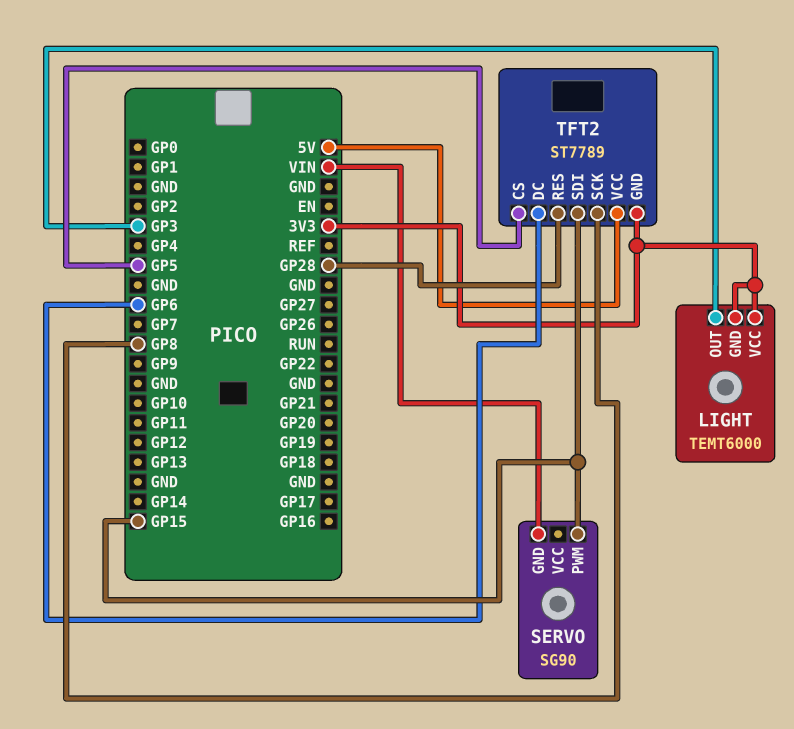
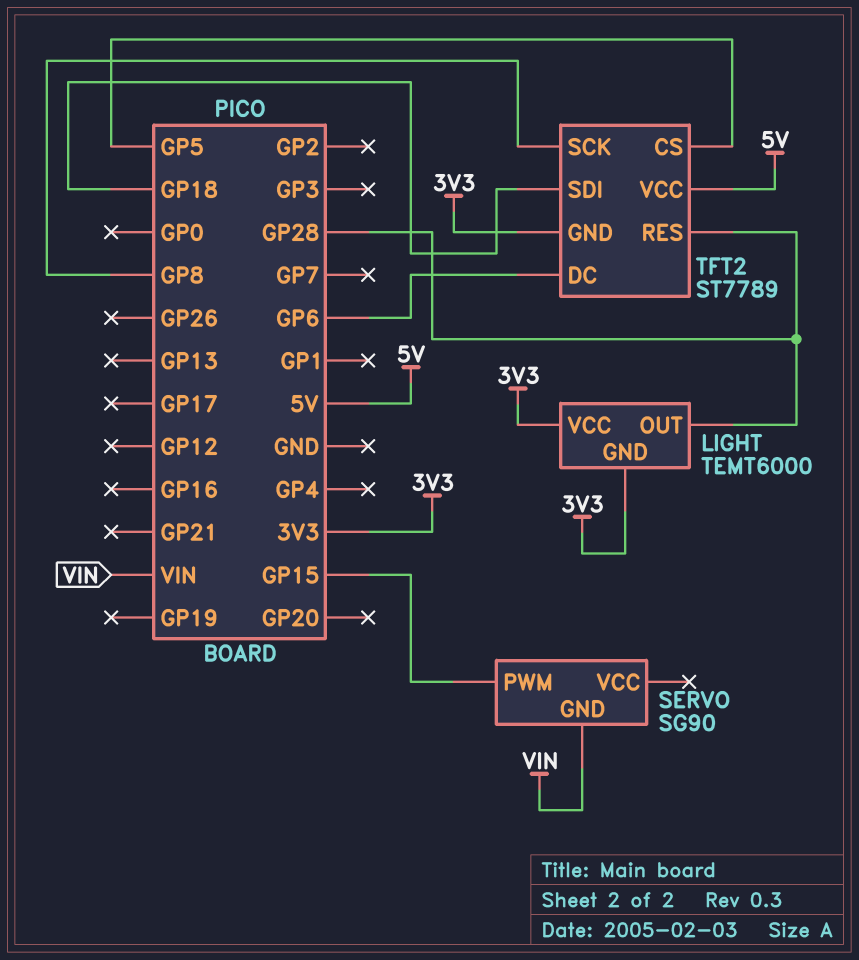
LIGHT pin OUT: GP3 -> GP28
TFT2 pin SDI: GP15 -> GP18

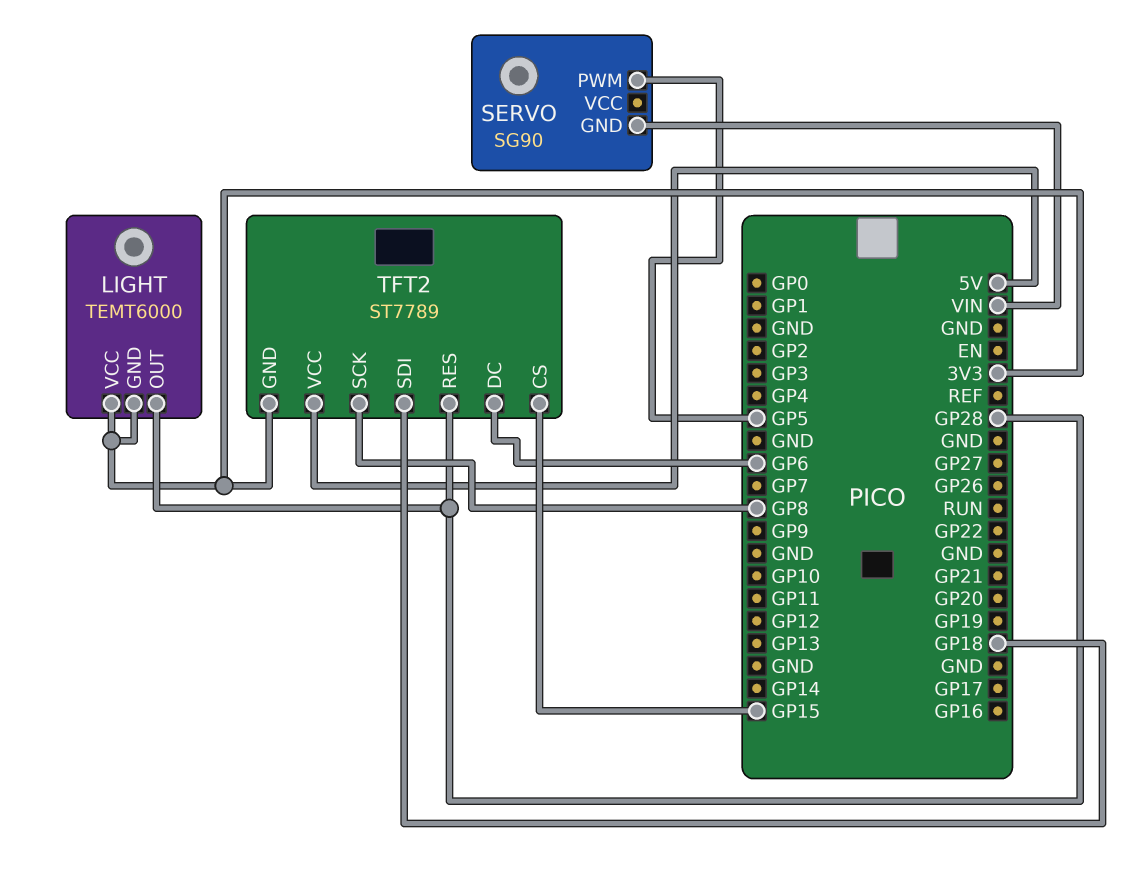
SERVO pin PWM: GP15 -> GP5
TFT2 pin CS: GP5 -> GP15

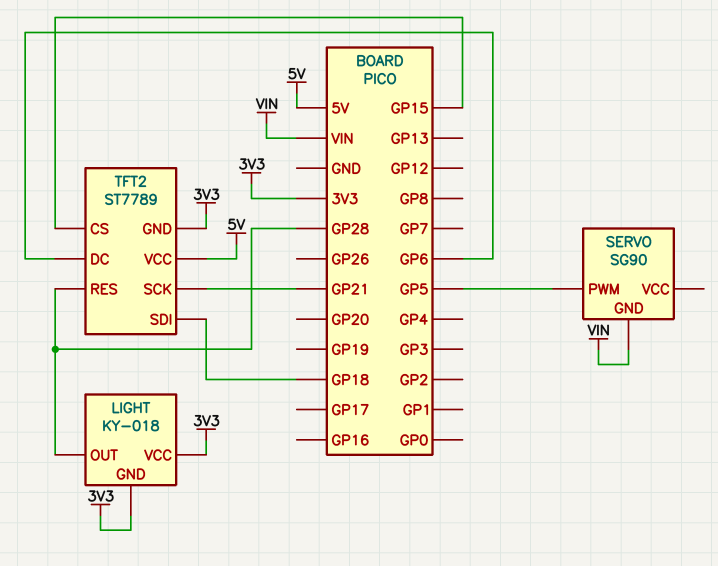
LIGHT: TEMT6000 -> KY-018
TFT2 pin SCK: GP8 -> GP21

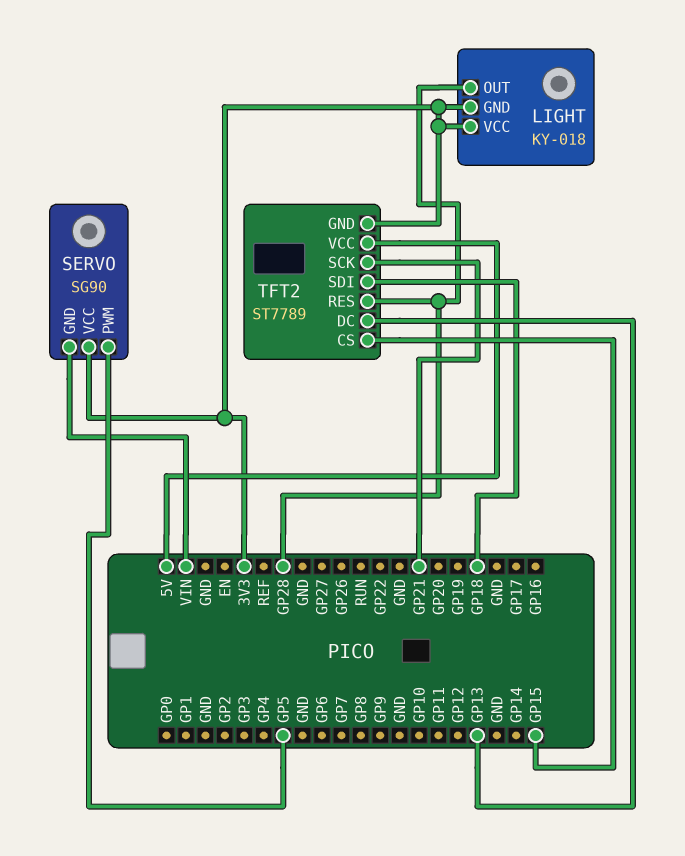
SERVO pin VCC: none -> 3V3
TFT2 pin DC: GP6 -> GP13

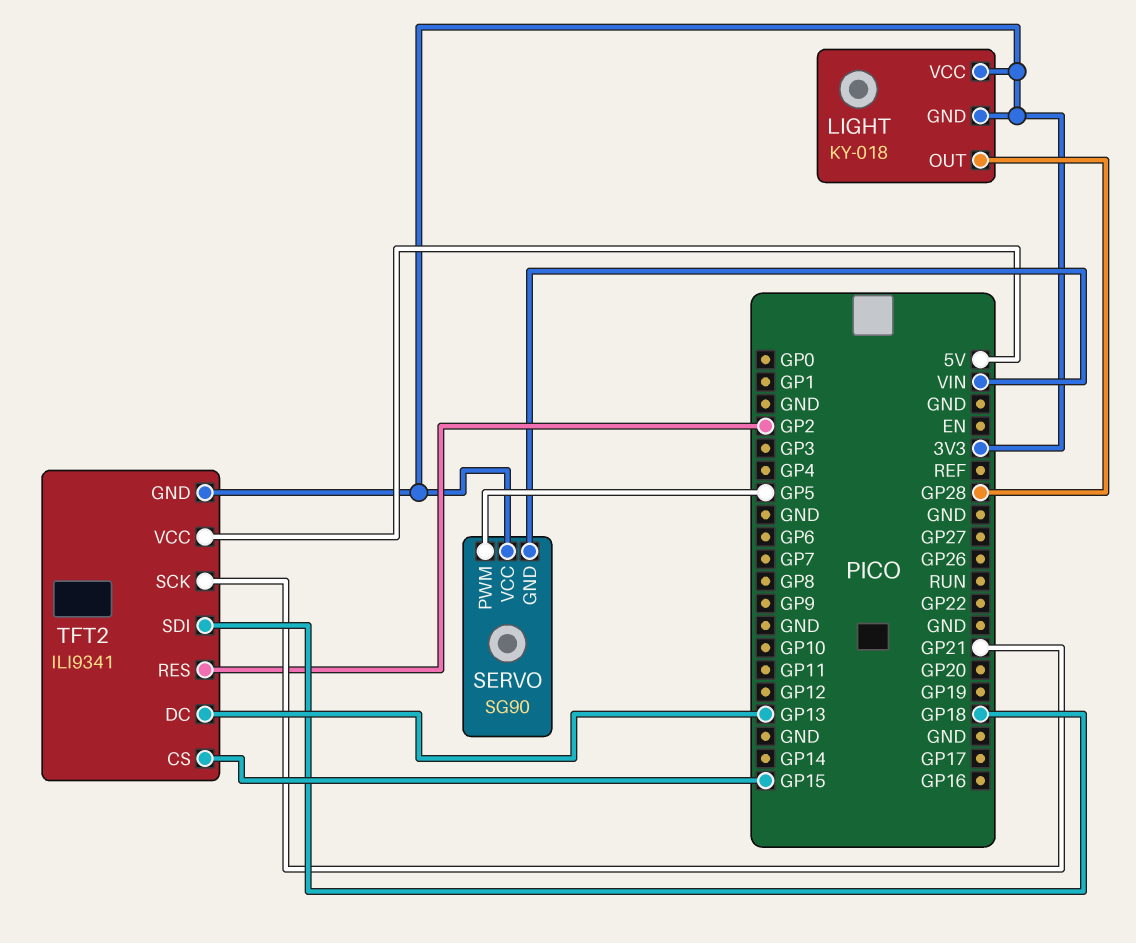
TFT2: ST7789 -> ILI9341
TFT2 pin RES: GP28 -> GP2

